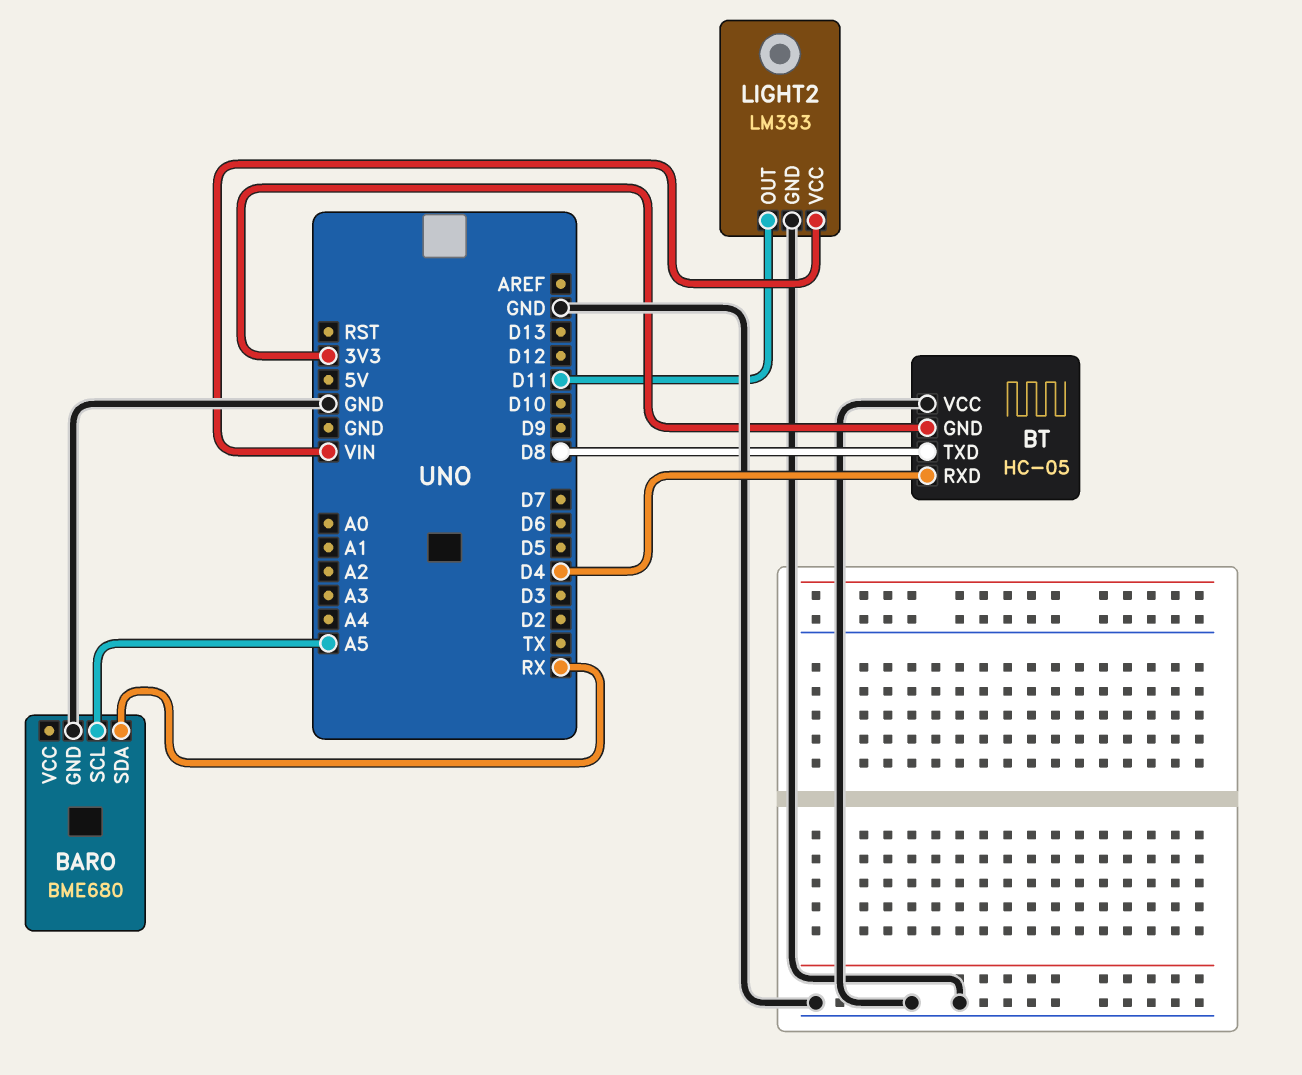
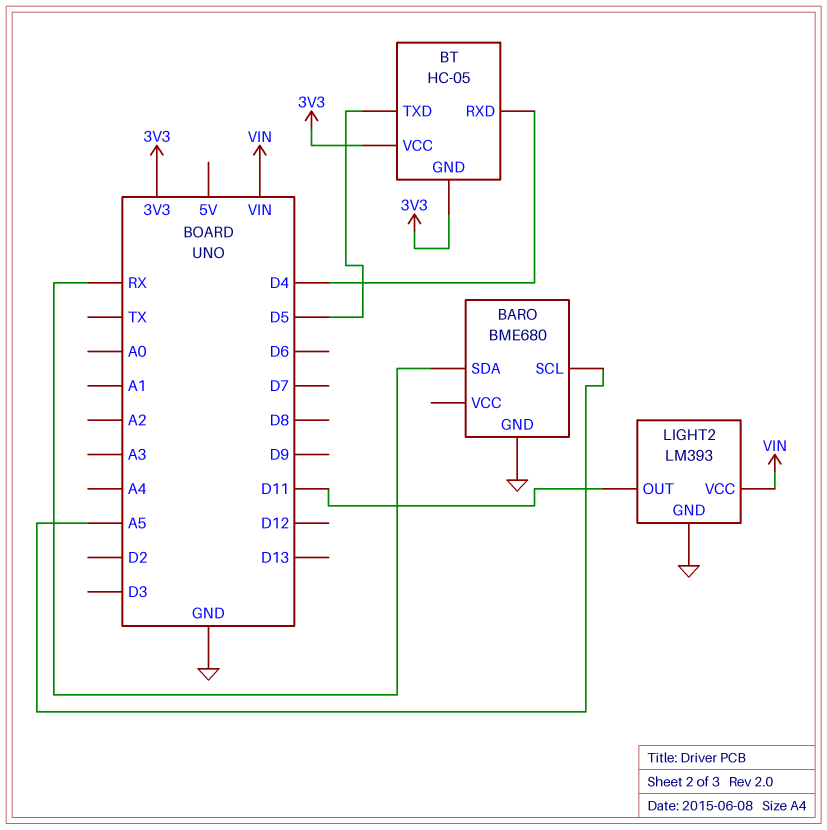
BT pin TXD: D8 -> D5
BT pin VCC: GND -> 3V3

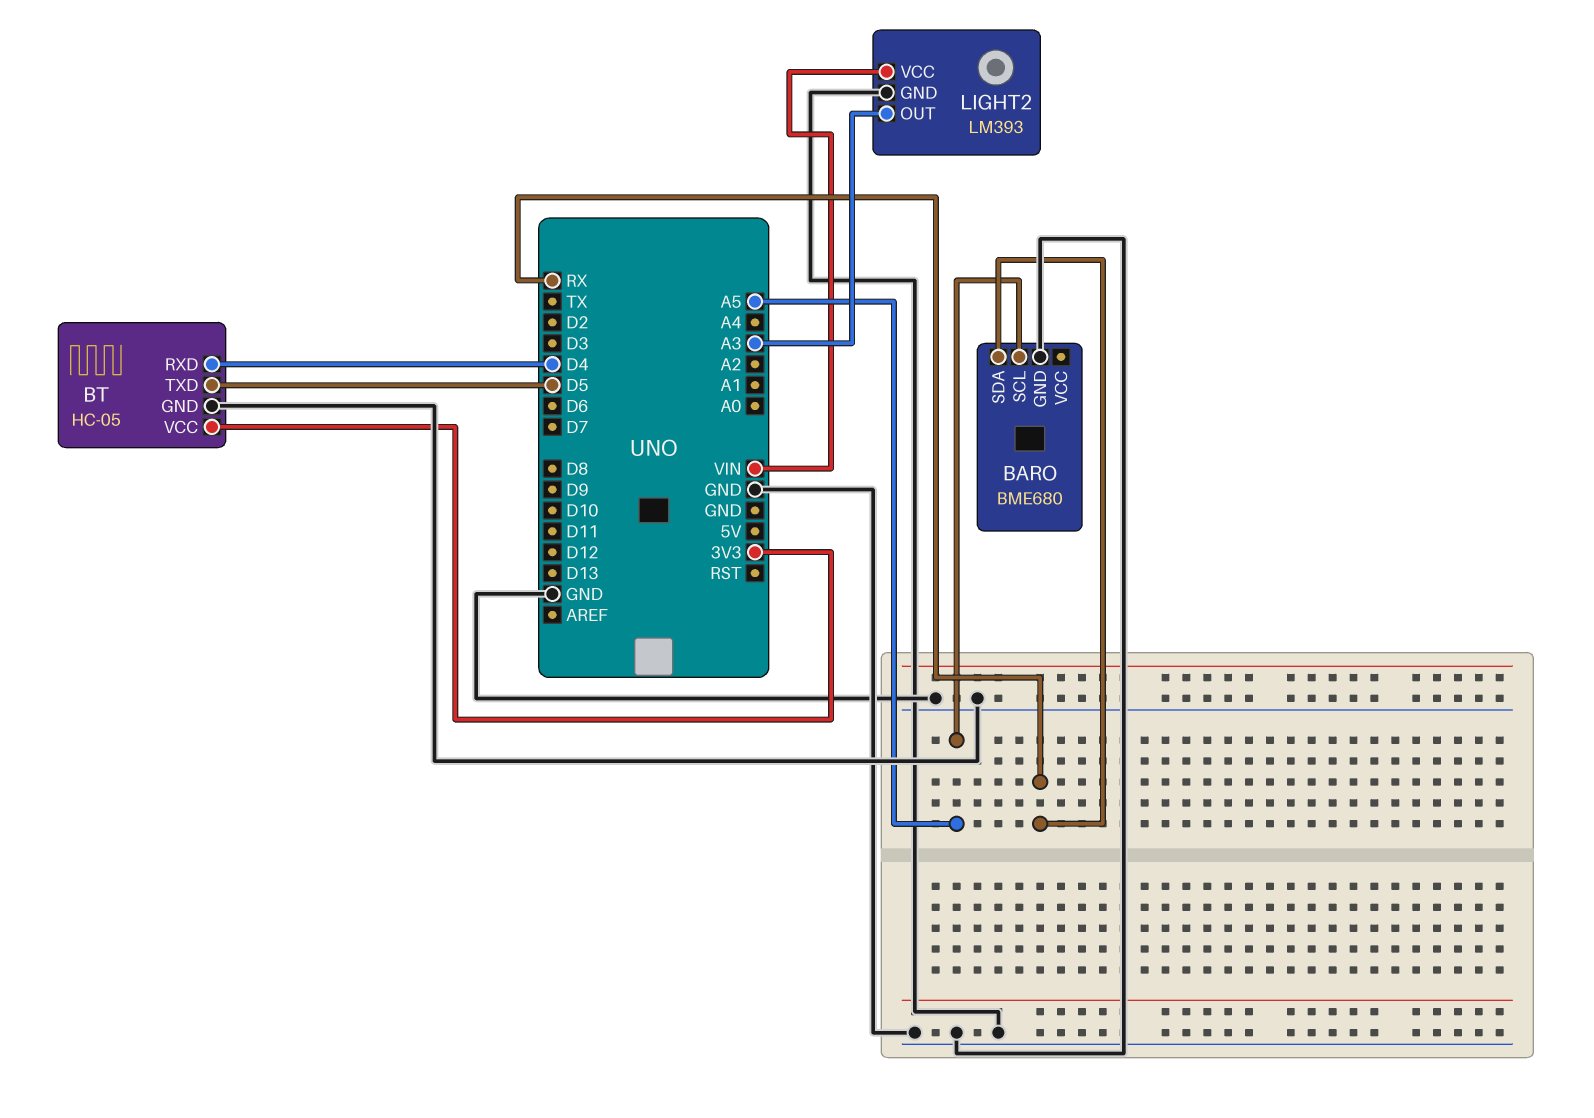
BT pin GND: 3V3 -> GND
LIGHT2 pin OUT: D11 -> A3

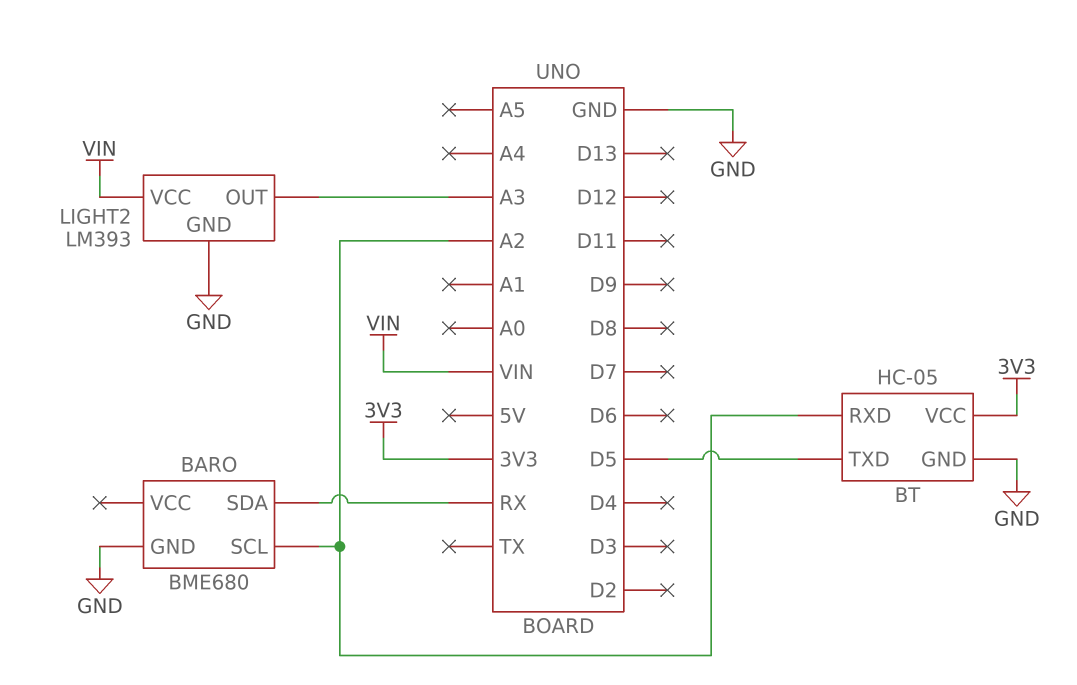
BARO pin SCL: A5 -> A2
BT pin RXD: D4 -> A2

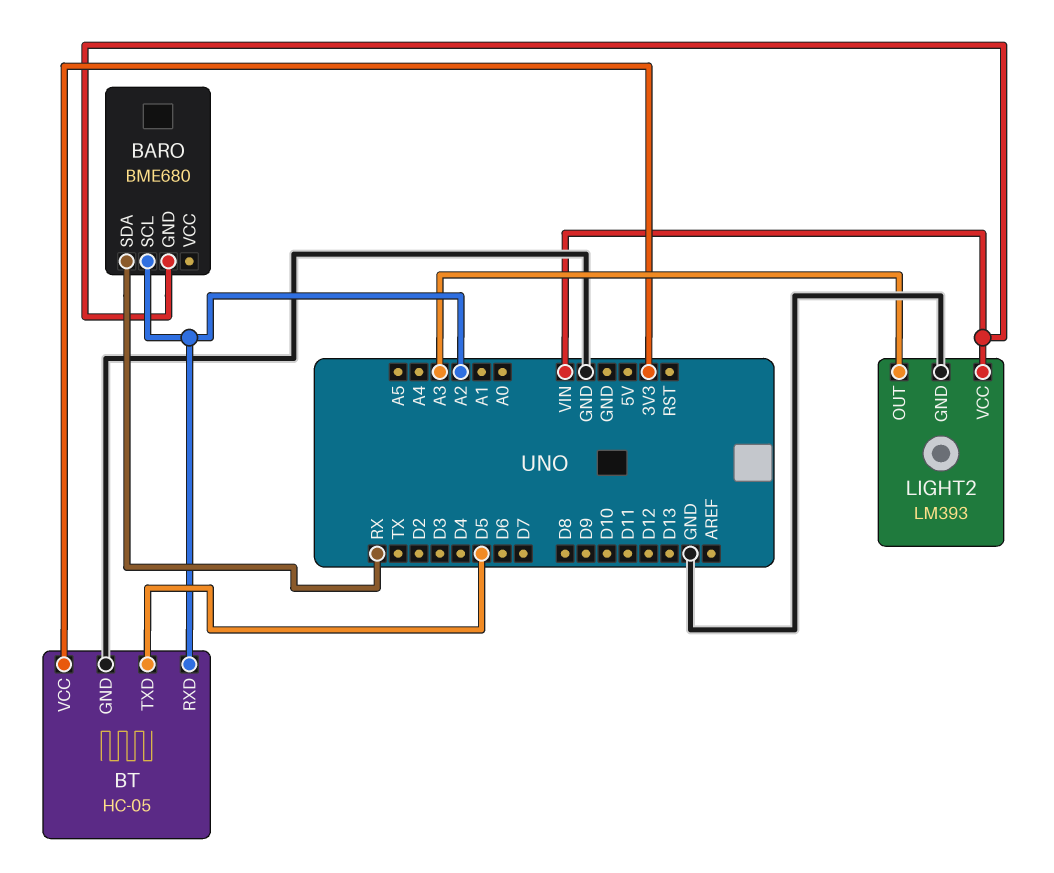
BARO pin GND: GND -> VIN

